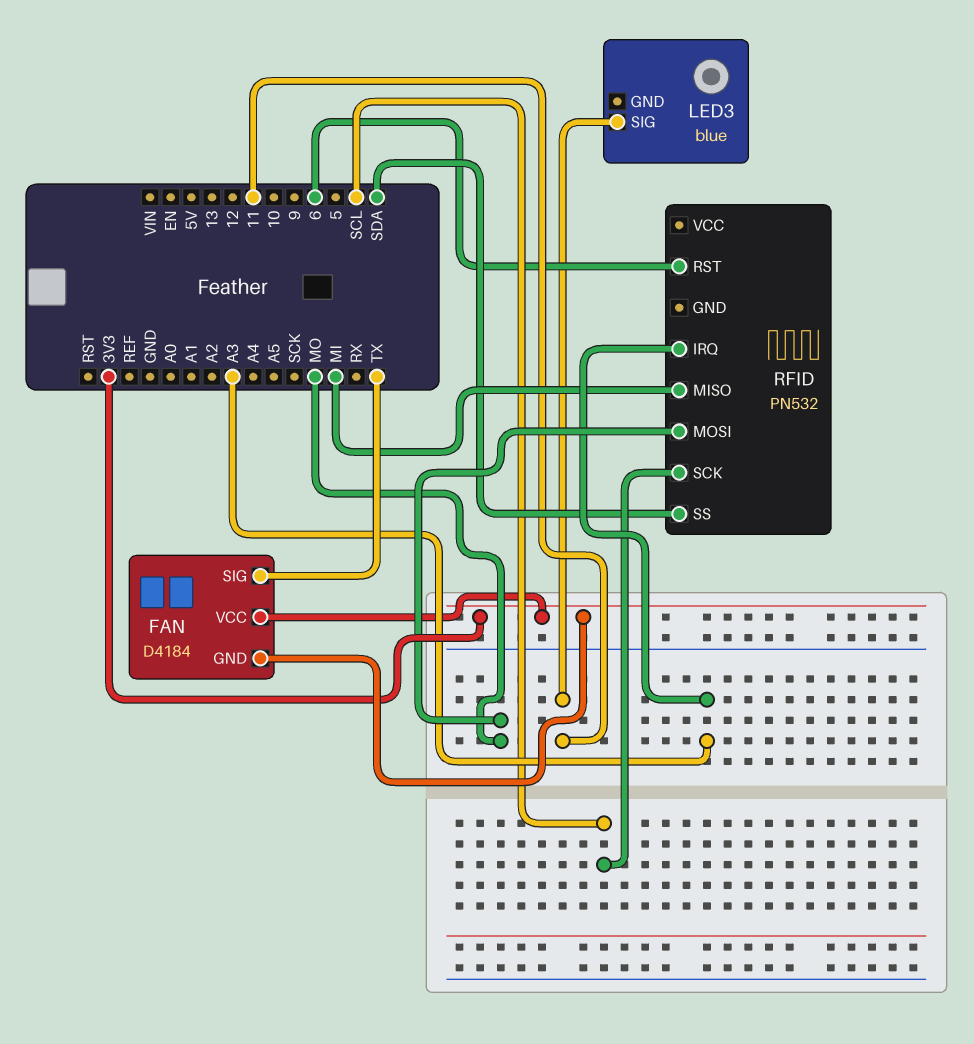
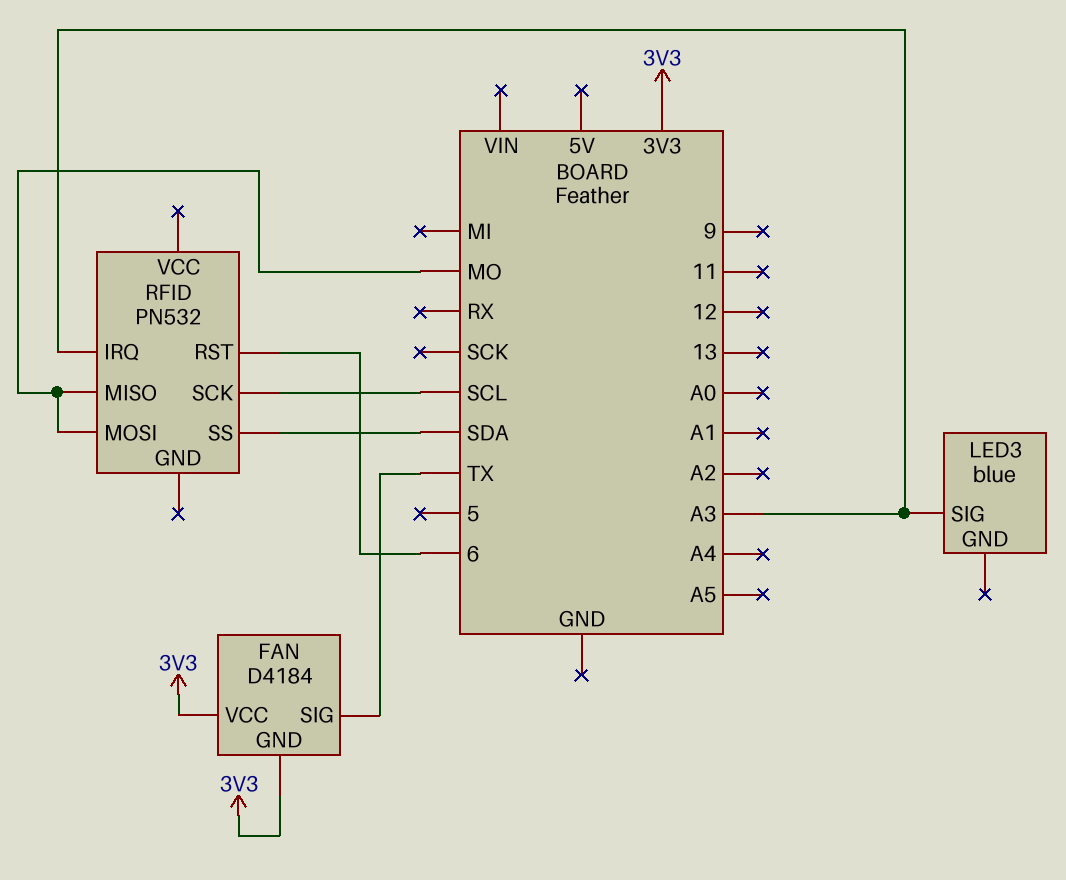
LED3 pin SIG: 11 -> A3
RFID pin MISO: MI -> MO

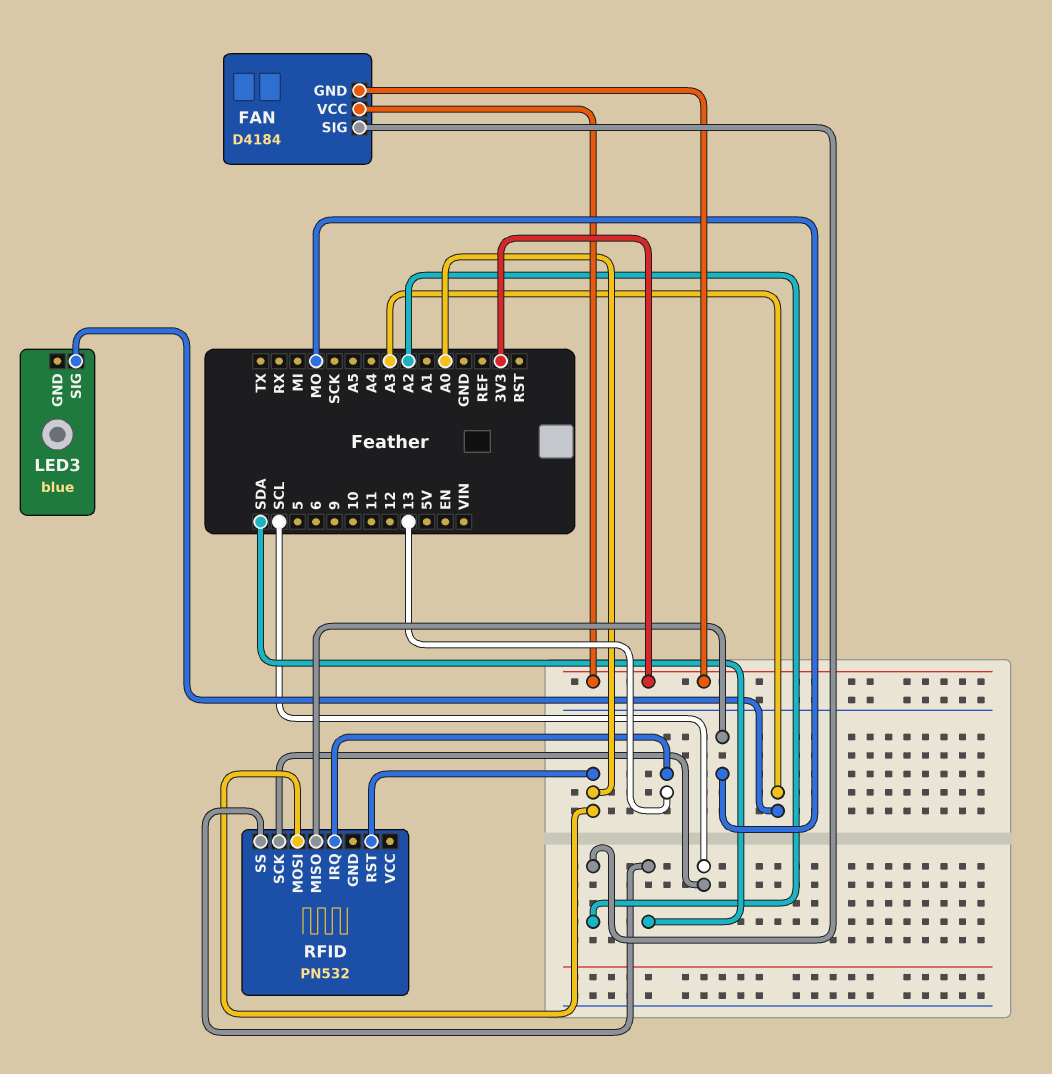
FAN pin SIG: TX -> A2
RFID pin IRQ: A3 -> 13
RFID pin MOSI: MO -> A0
RFID pin RST: 6 -> A0

